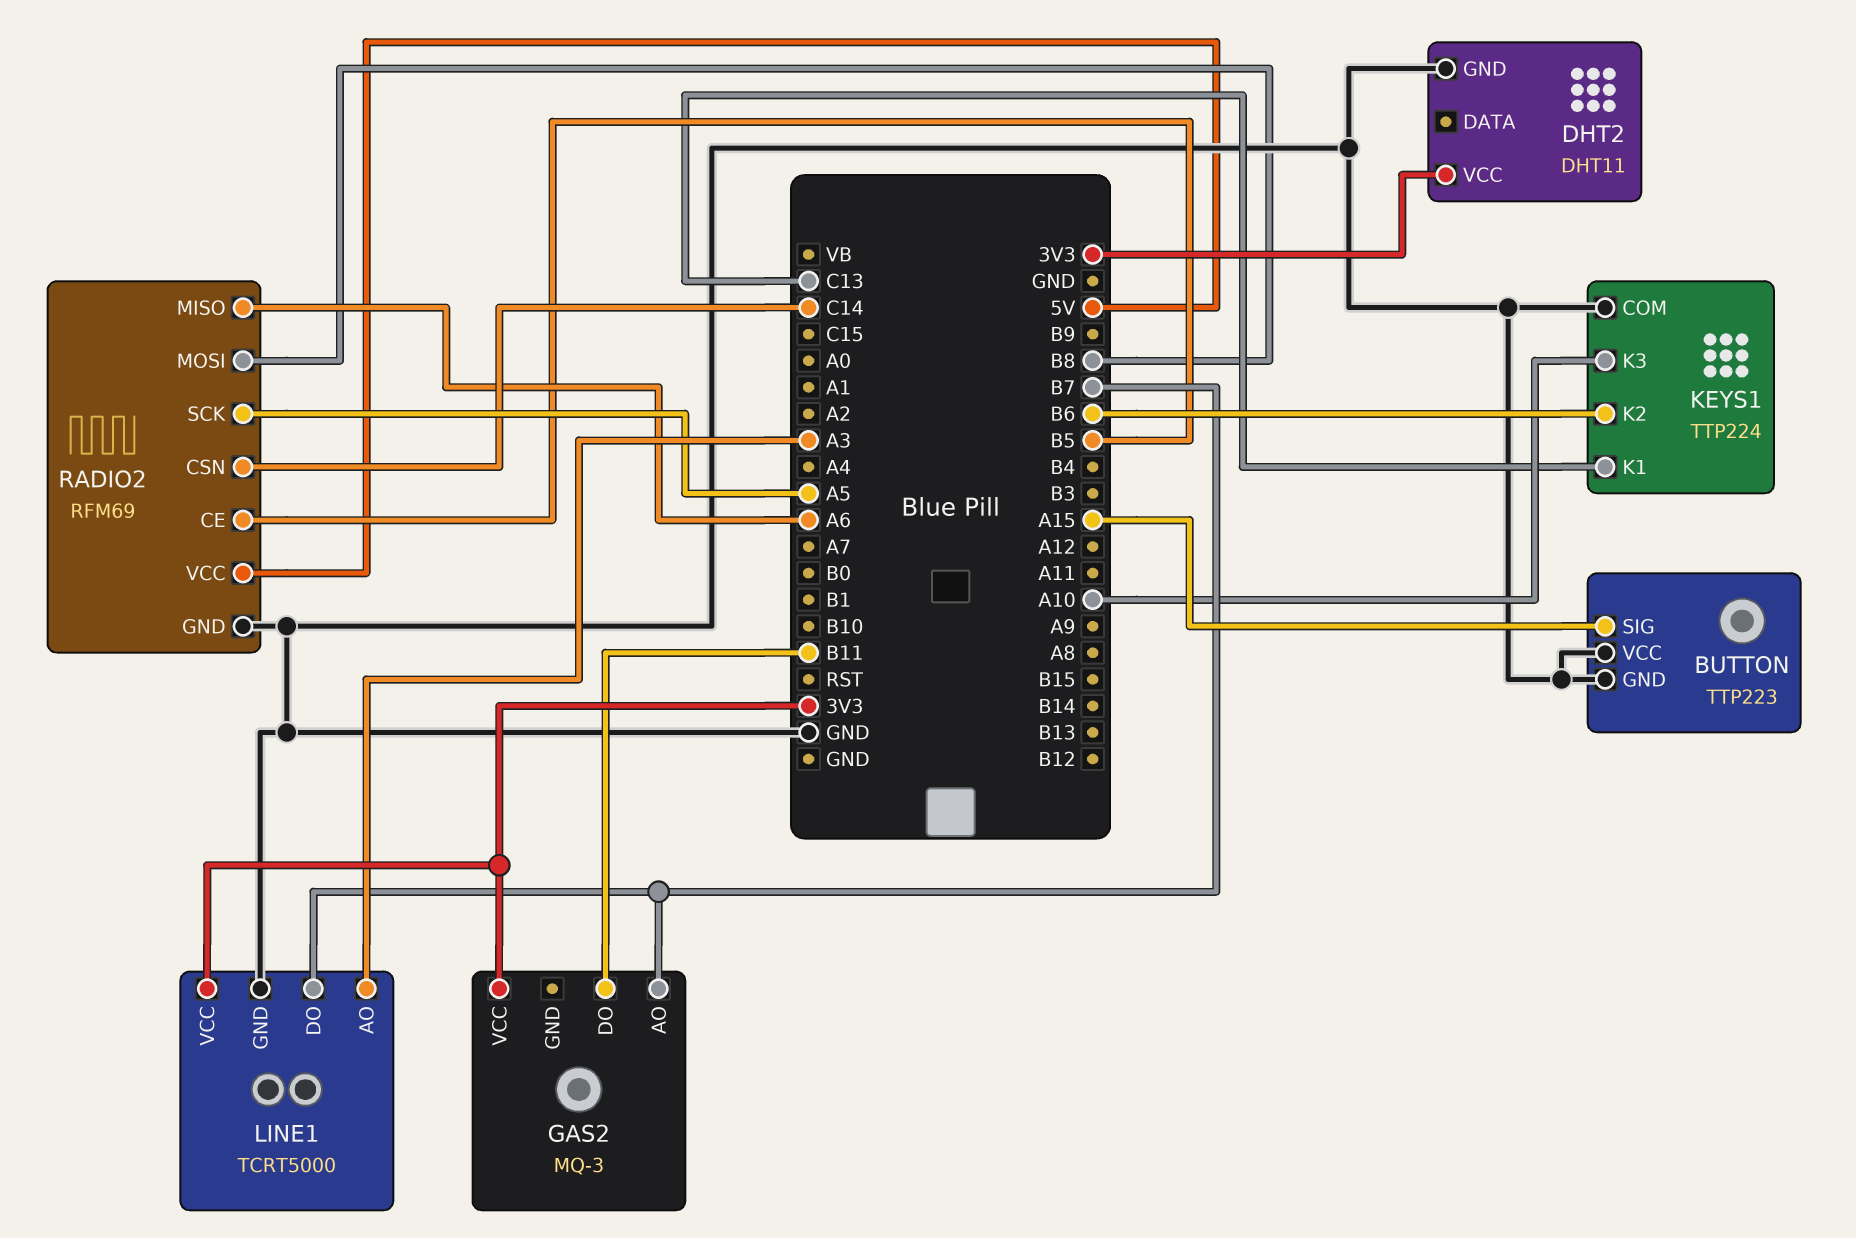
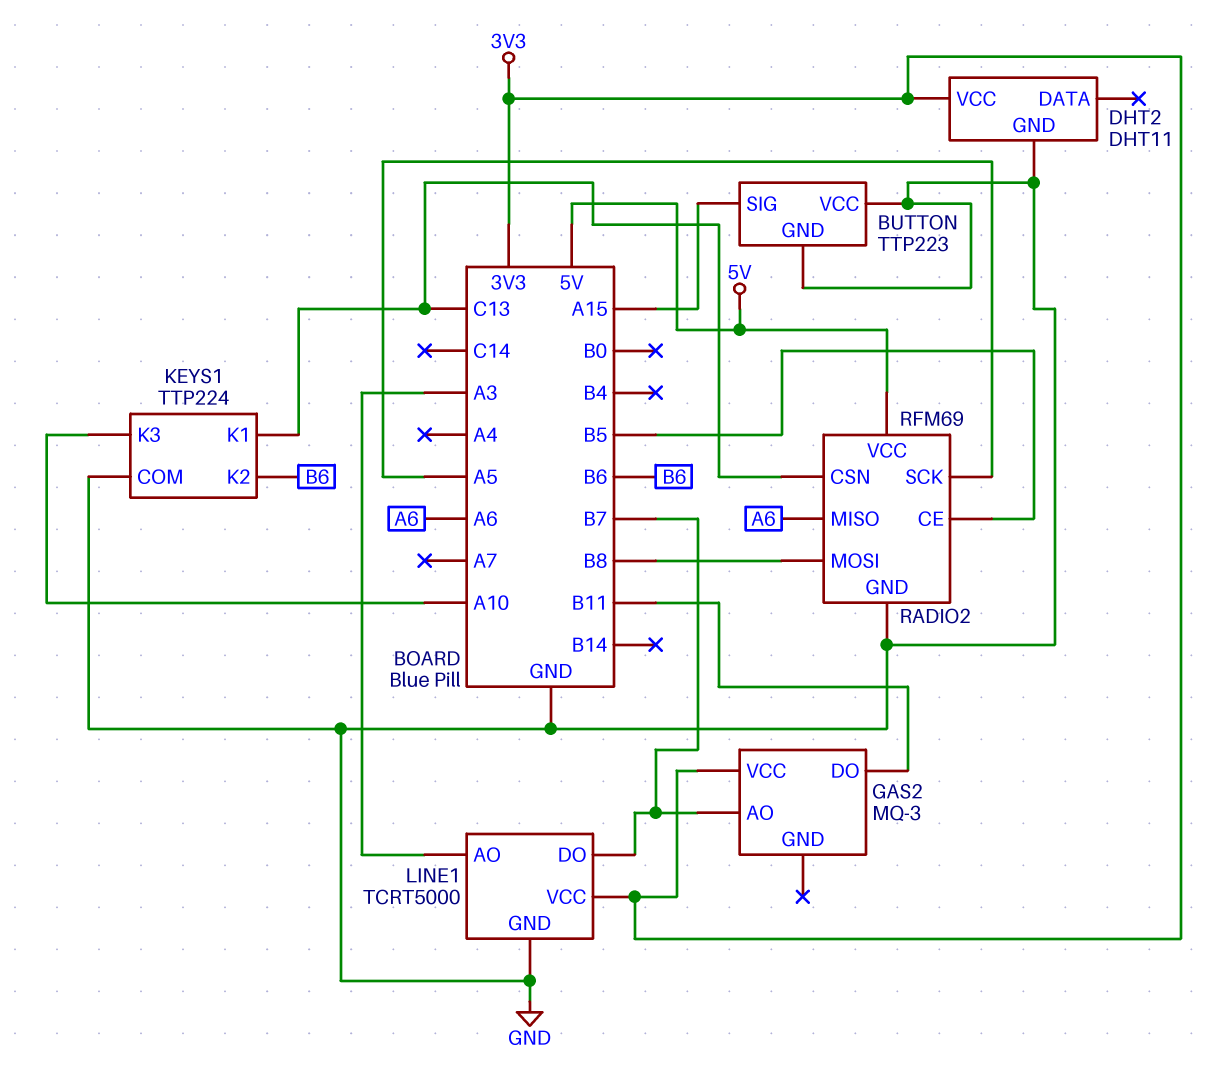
RADIO2 pin CSN: C14 -> C13

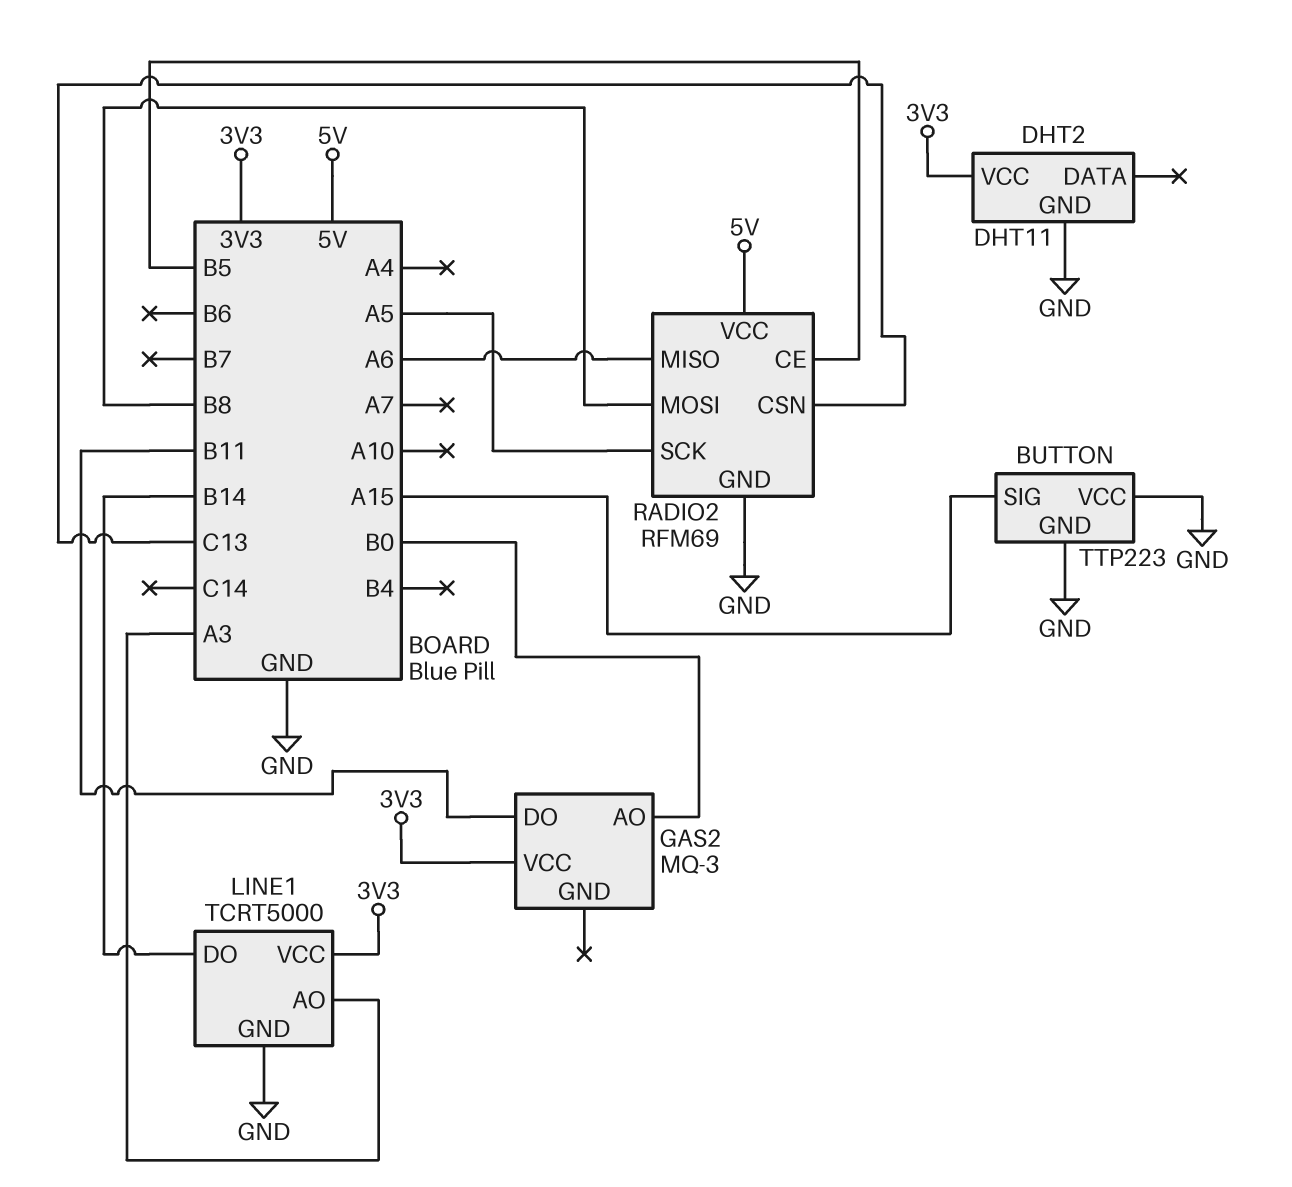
GAS2 pin AO: B7 -> B0
KEYS1: TTP224 -> none
KEYS1 pin COM: GND -> none
KEYS1 pin K1: C13 -> none
KEYS1 pin K2: B6 -> none
KEYS1 pin K3: A10 -> none
LINE1 pin DO: B7 -> B14

